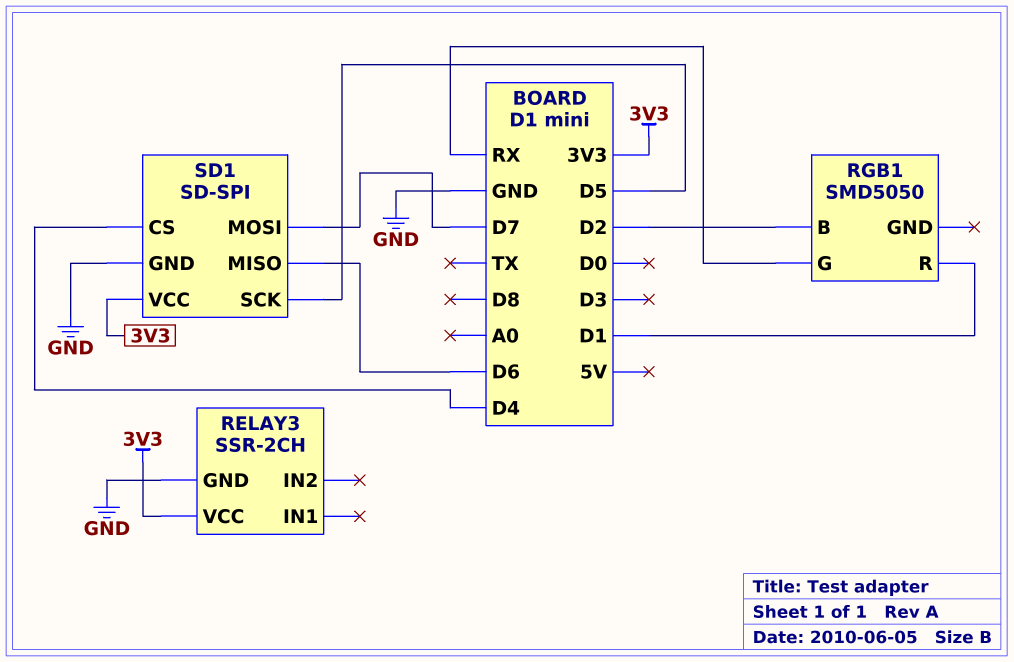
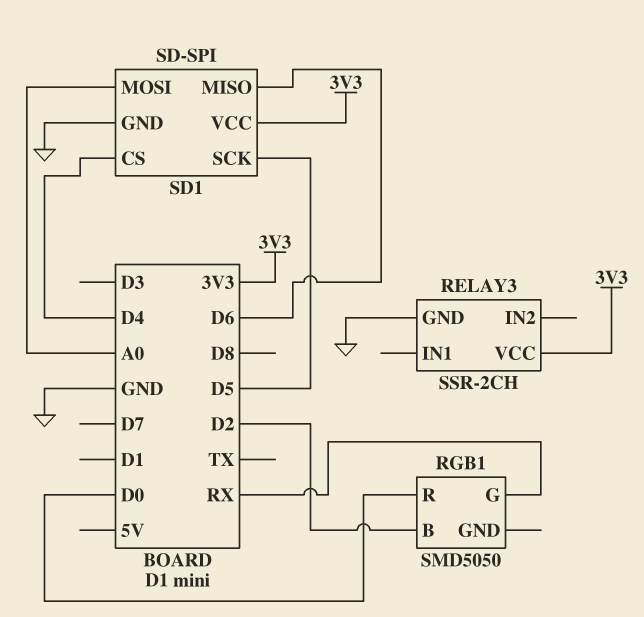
RGB1 pin R: D1 -> D0
SD1 pin MOSI: D7 -> A0

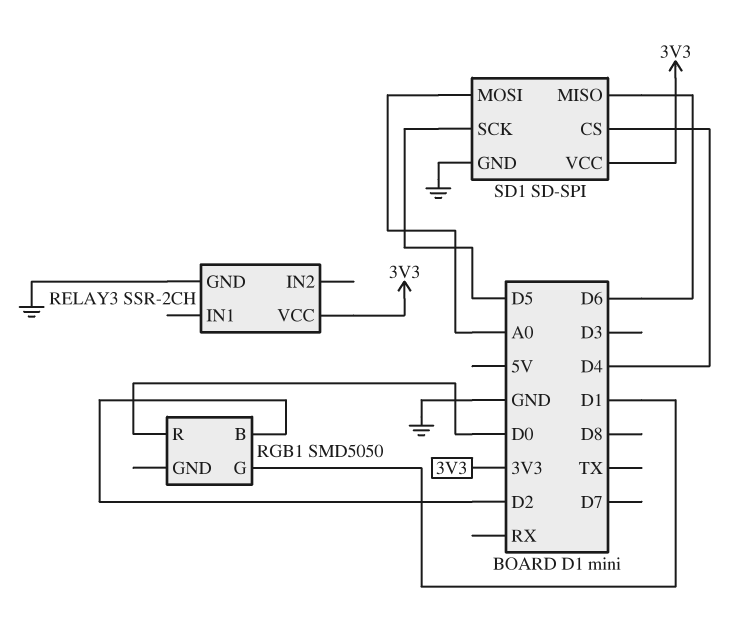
RGB1 pin G: RX -> D1

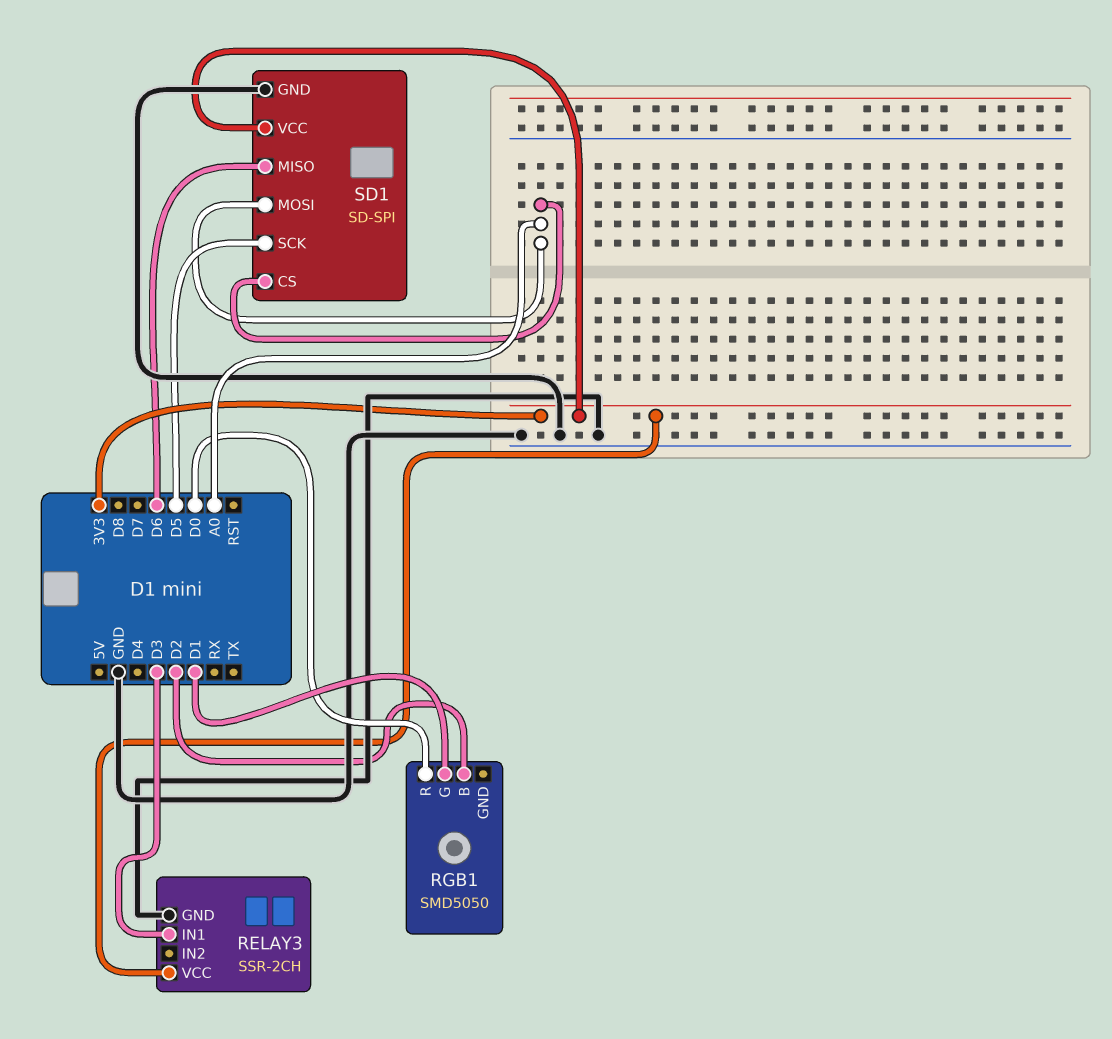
RELAY3 pin IN1: none -> D3
SD1 pin CS: D4 -> A0

